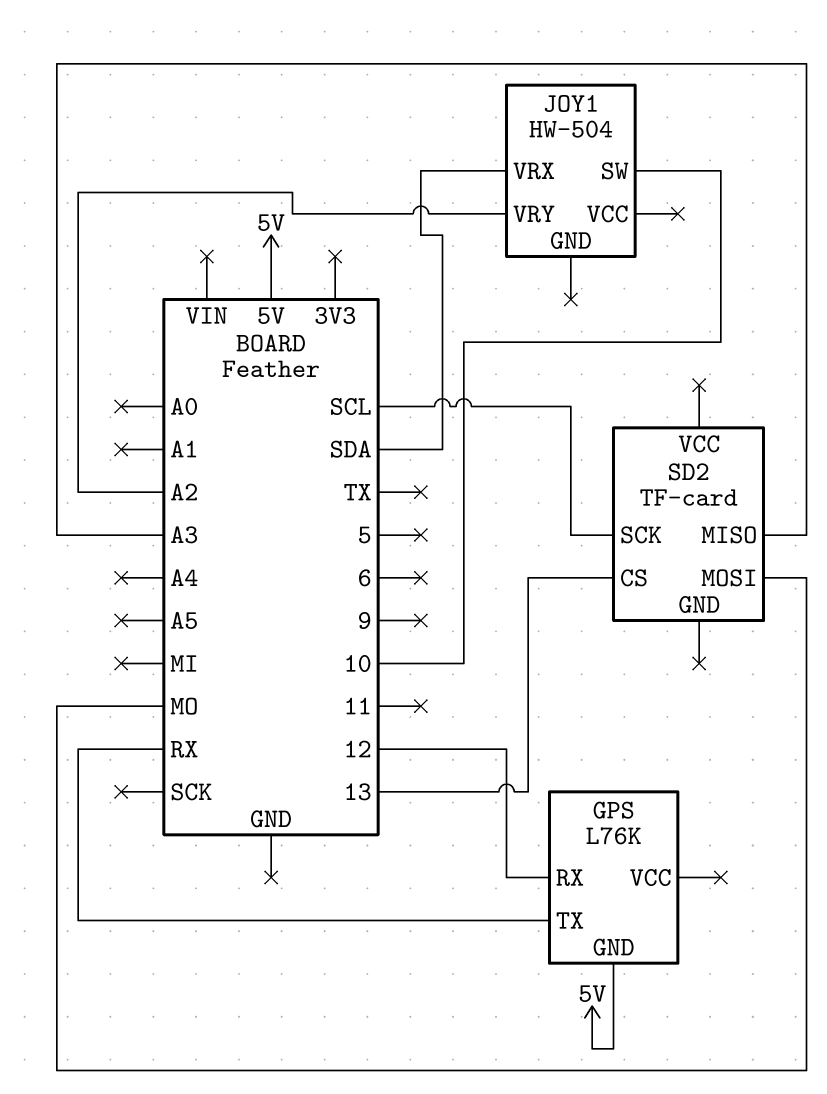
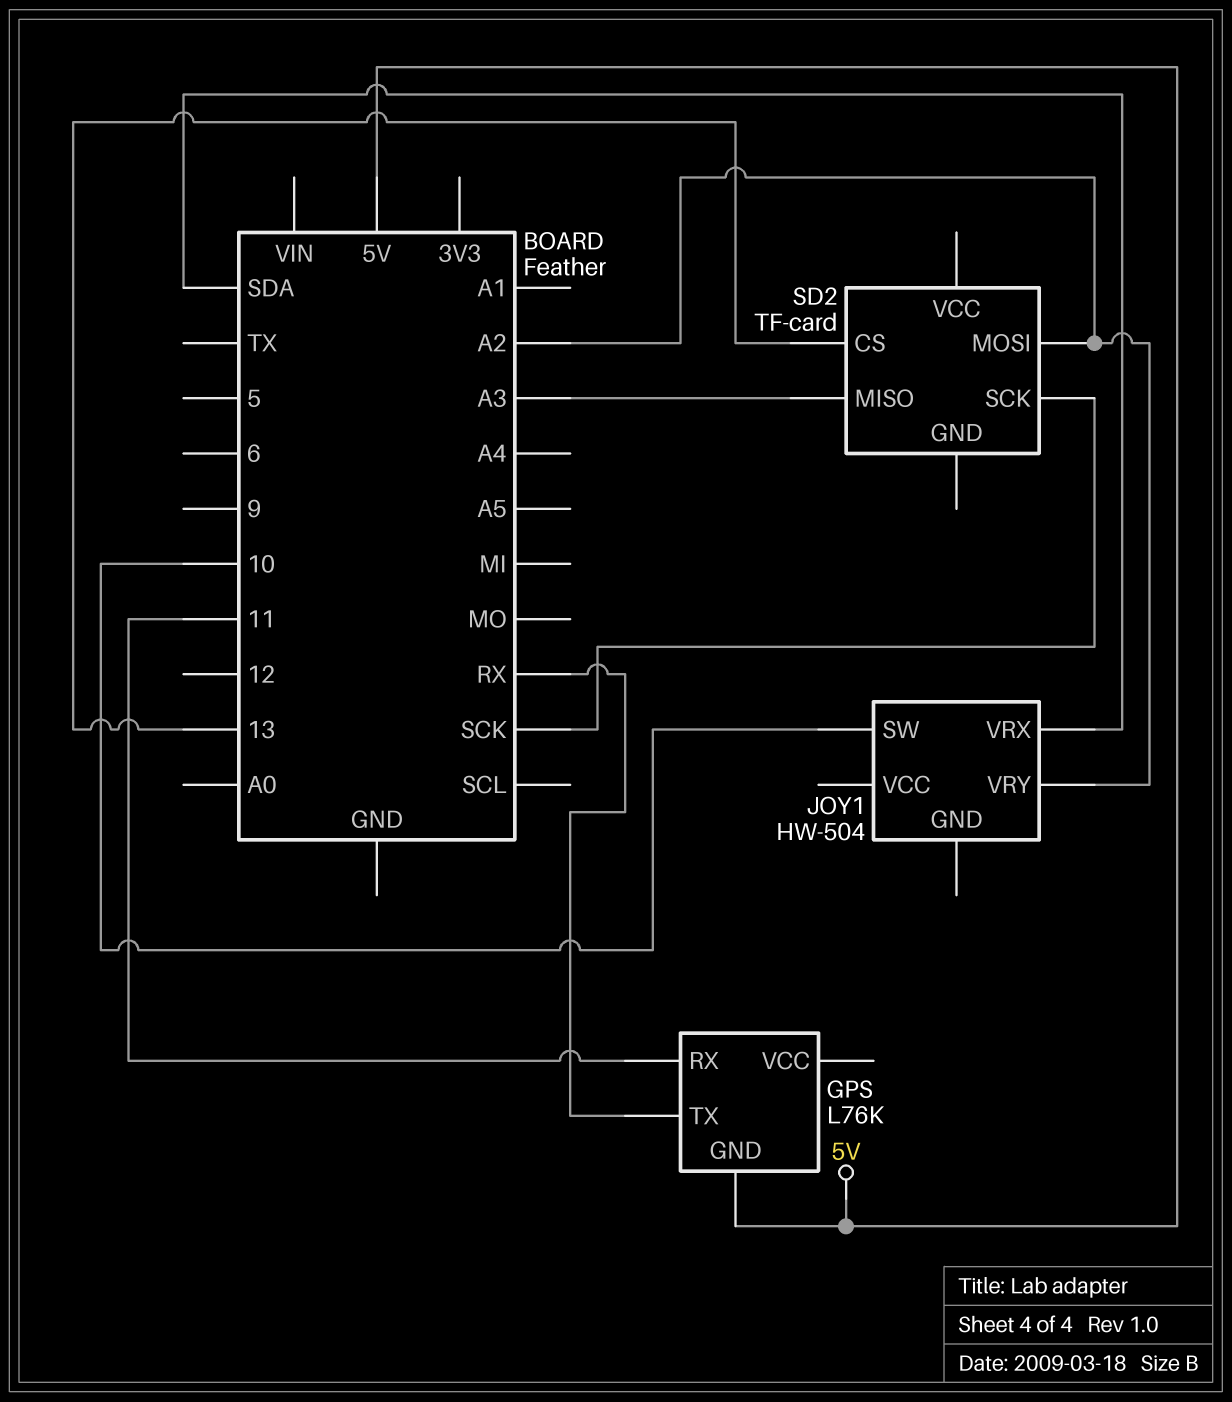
GPS pin RX: 12 -> 11
SD2 pin MOSI: MO -> A2
SD2 pin SCK: SCL -> SCK

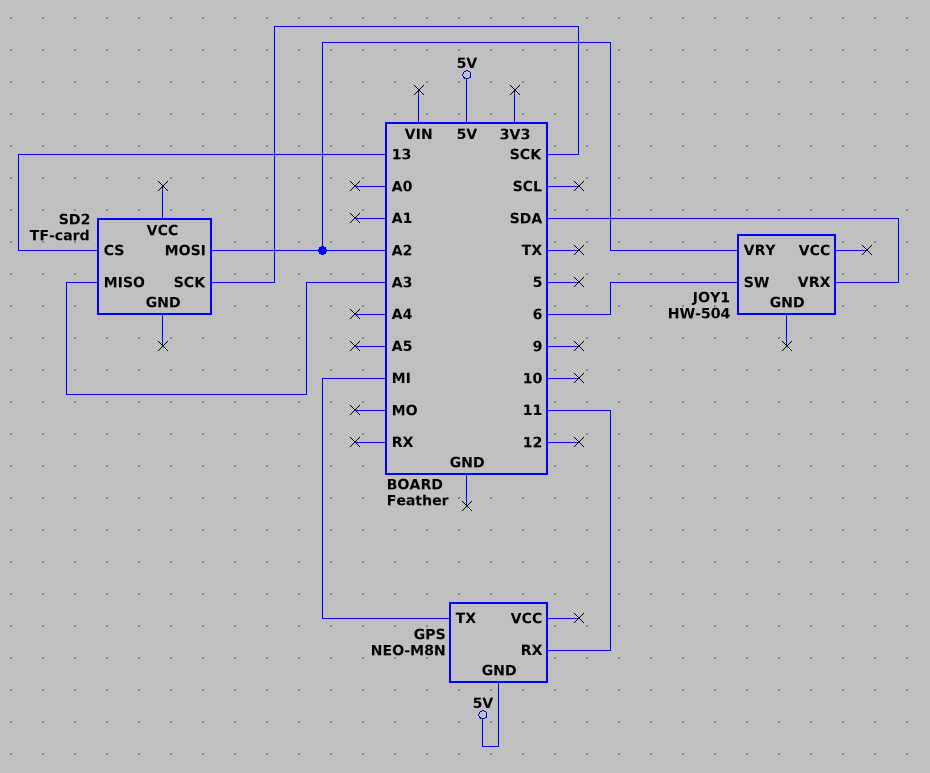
GPS: L76K -> NEO-M8N
GPS pin TX: RX -> MI
JOY1 pin SW: 10 -> 6

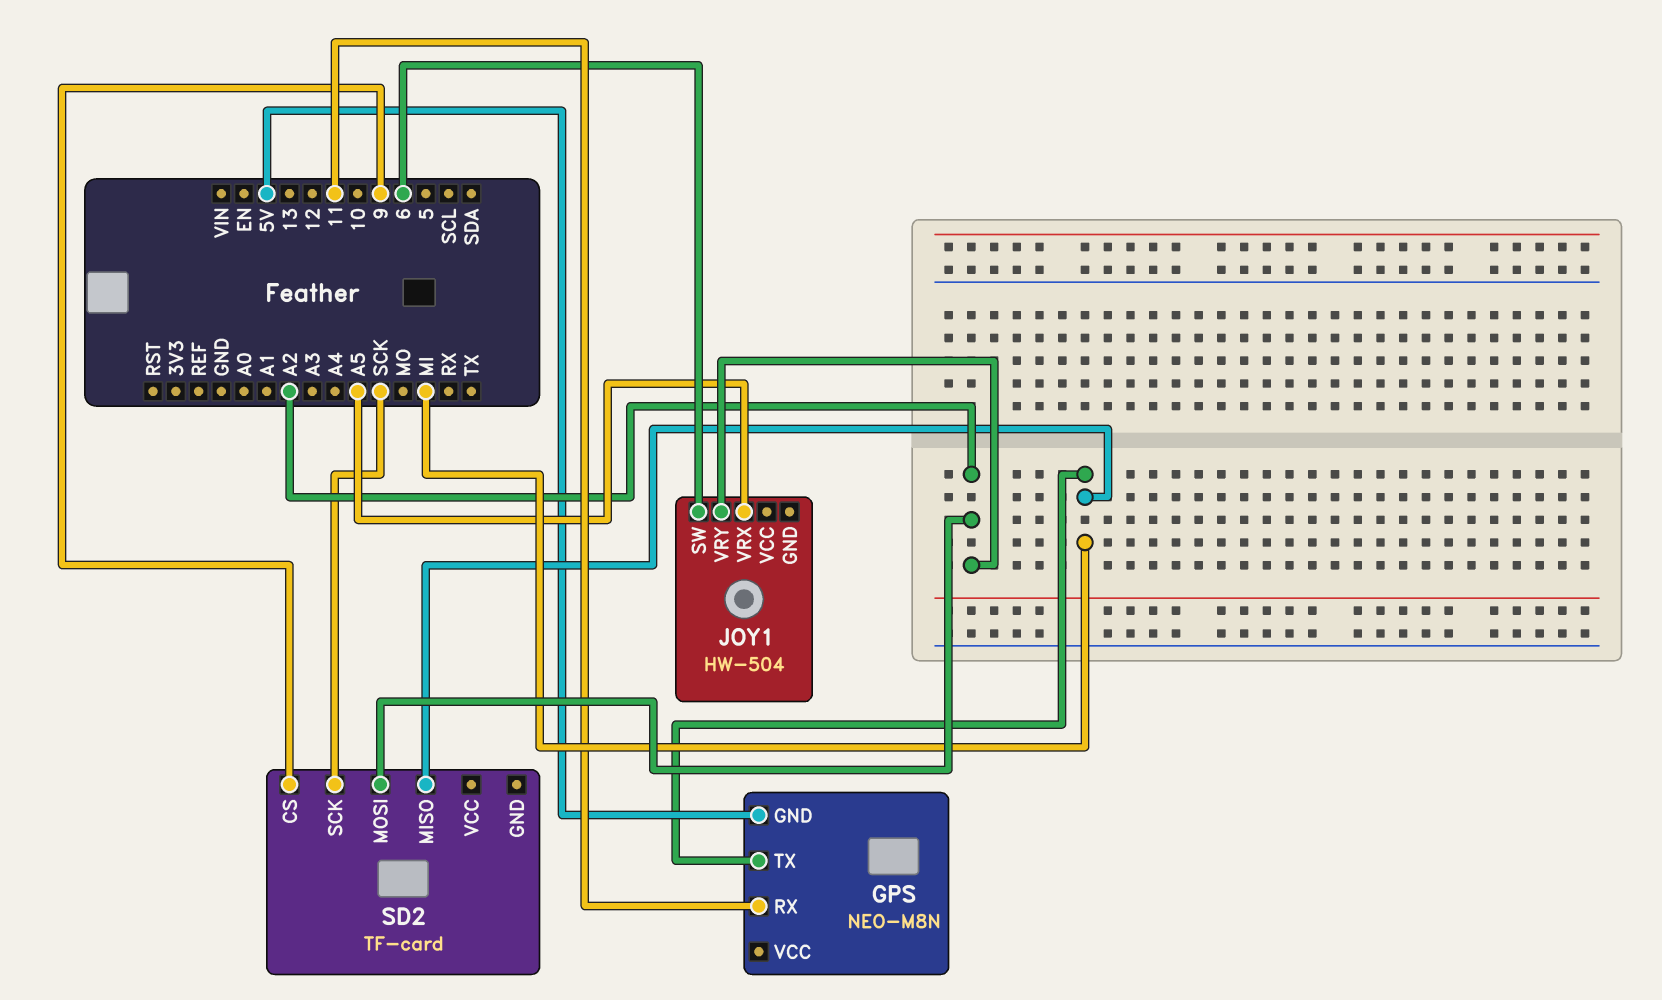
JOY1 pin VRX: SDA -> A5
SD2 pin CS: 13 -> 9
SD2 pin MISO: A3 -> MI

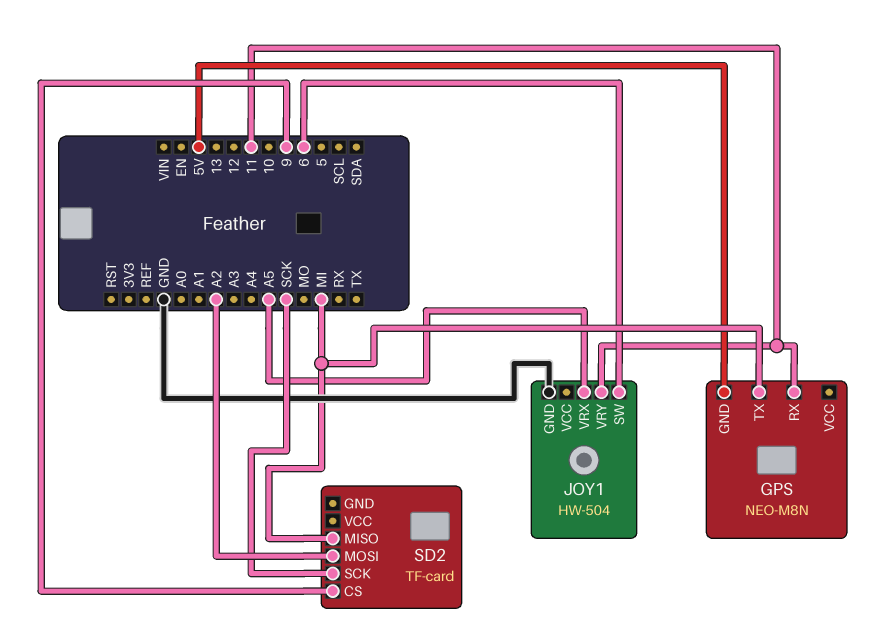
JOY1 pin GND: none -> GND
JOY1 pin VRY: A2 -> 11

